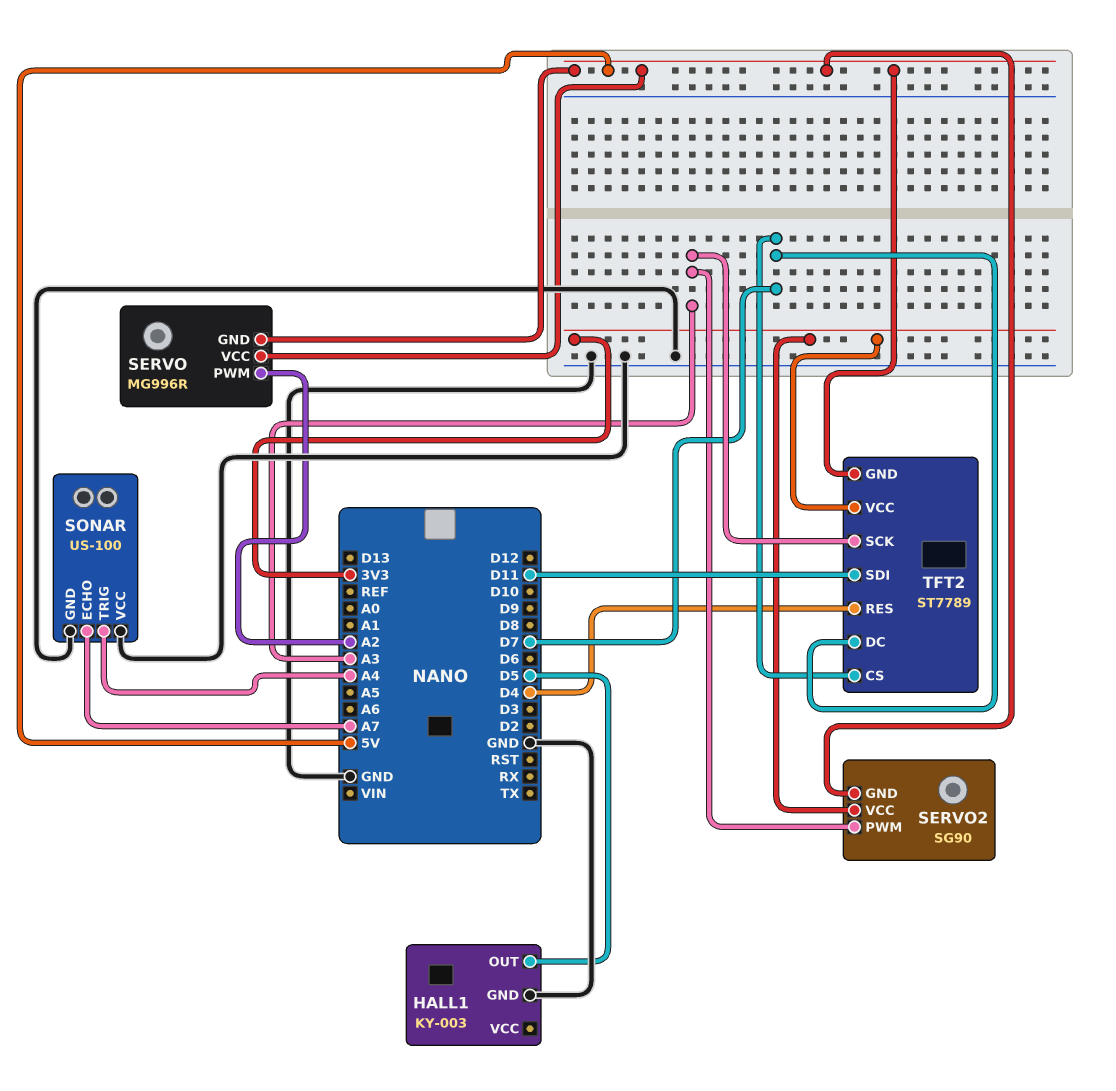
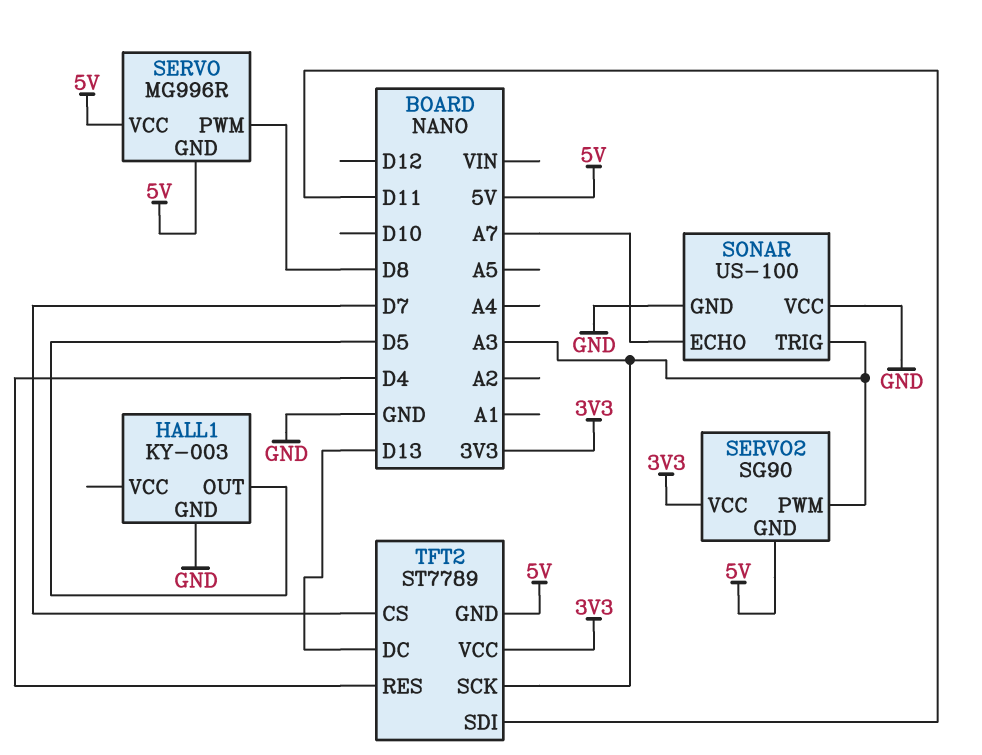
SERVO pin PWM: A2 -> D8
SONAR pin TRIG: A4 -> A3
TFT2 pin DC: D7 -> D13

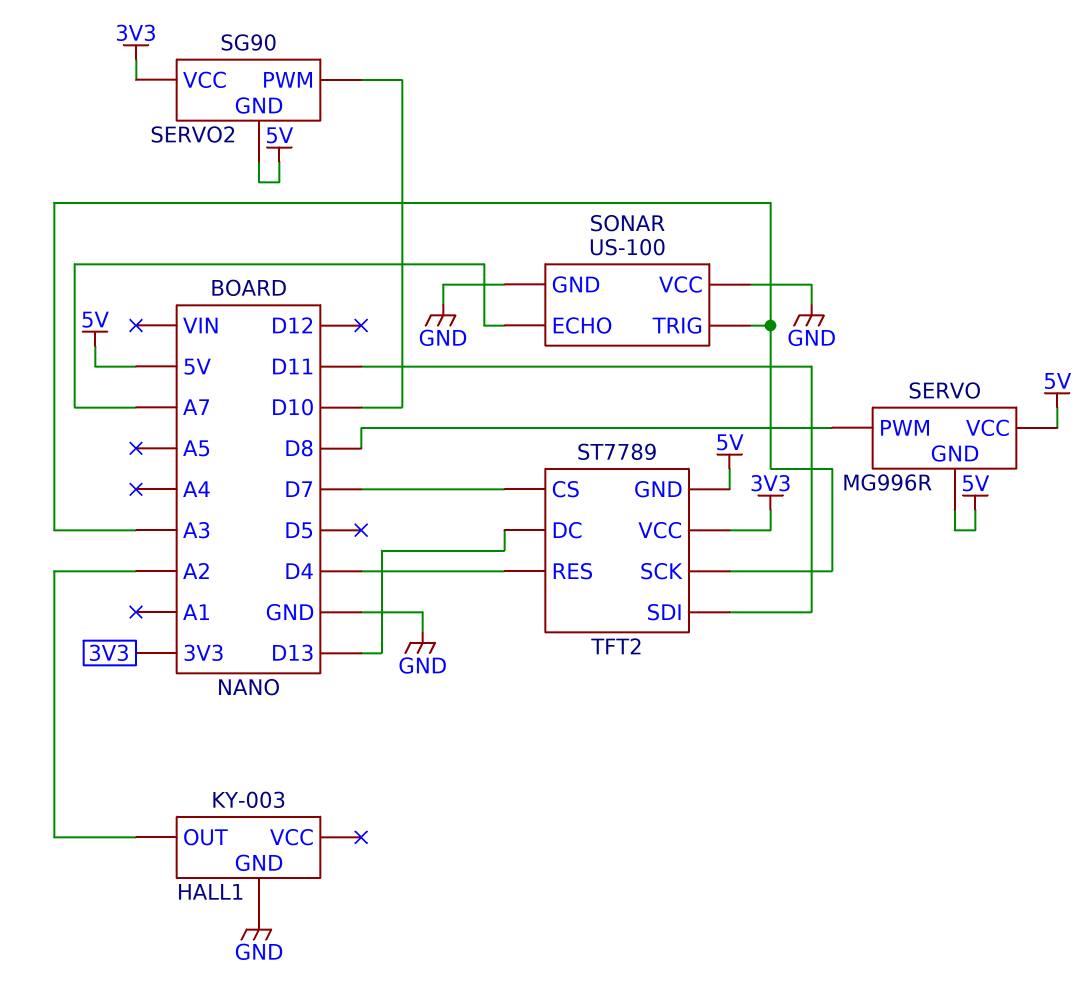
HALL1 pin OUT: D5 -> A2
SERVO2 pin PWM: A3 -> D10

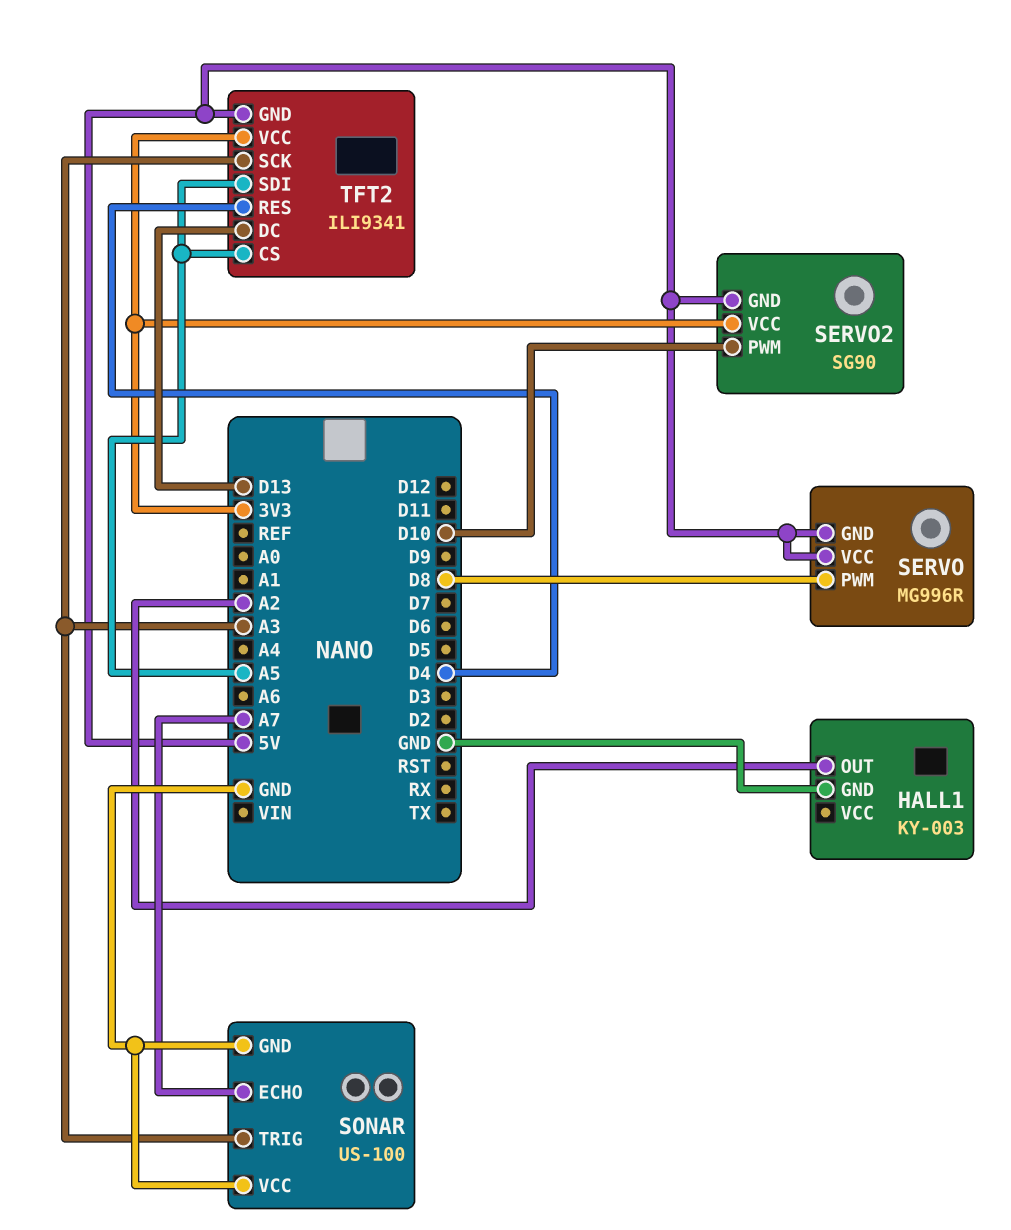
TFT2: ST7789 -> ILI9341
TFT2 pin CS: D7 -> A5
TFT2 pin SDI: D11 -> A5

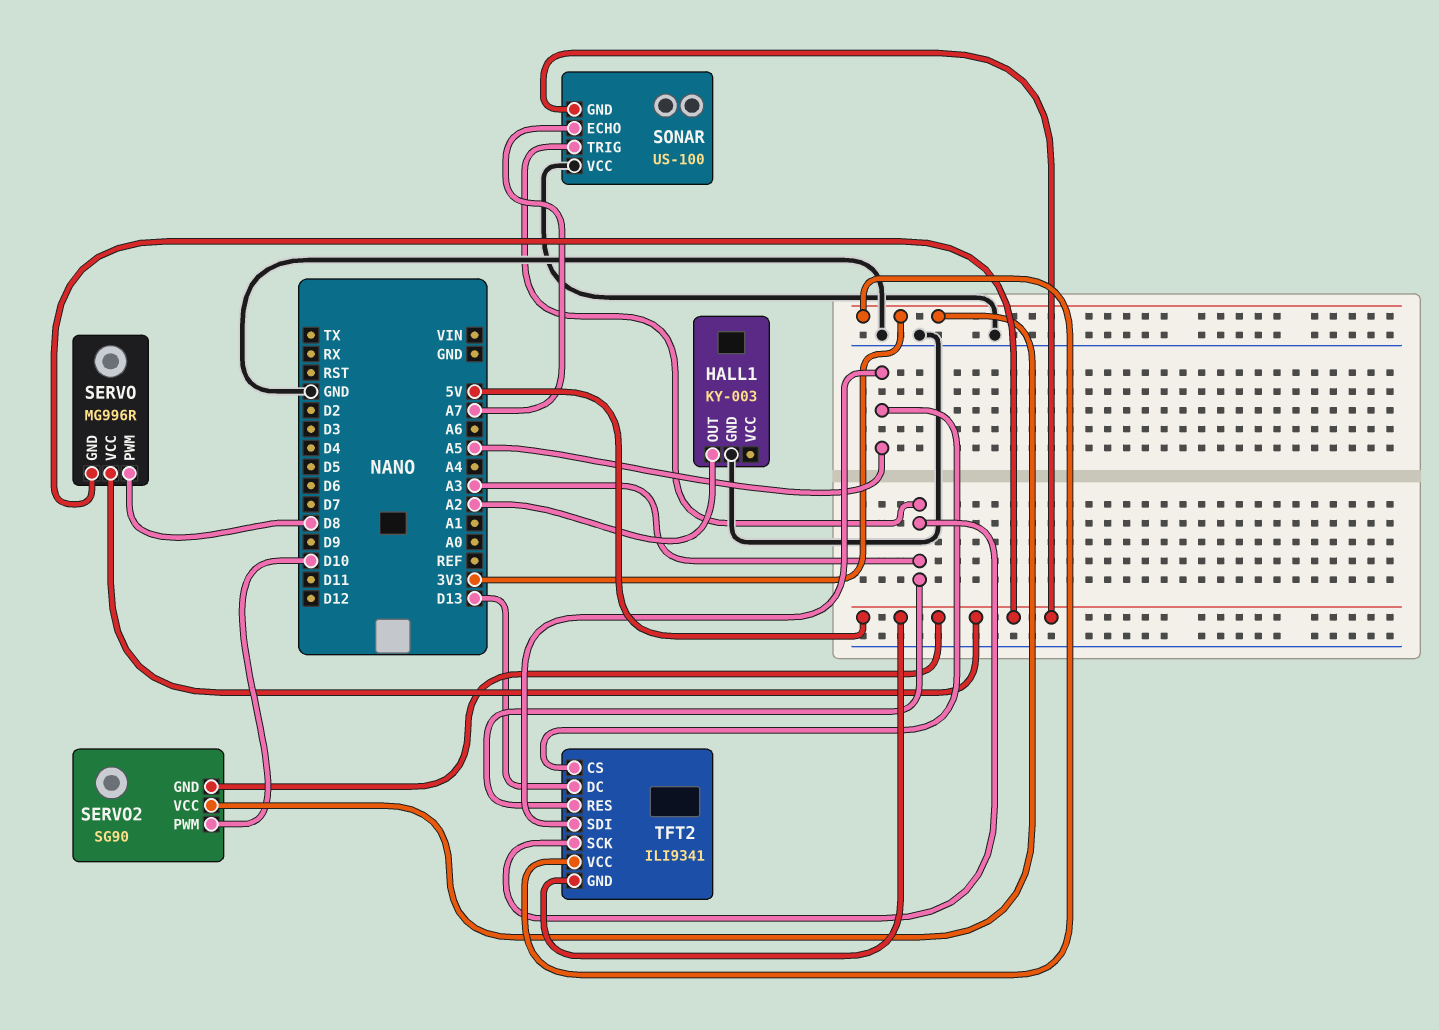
SONAR pin GND: GND -> 5V
TFT2 pin RES: D4 -> A3

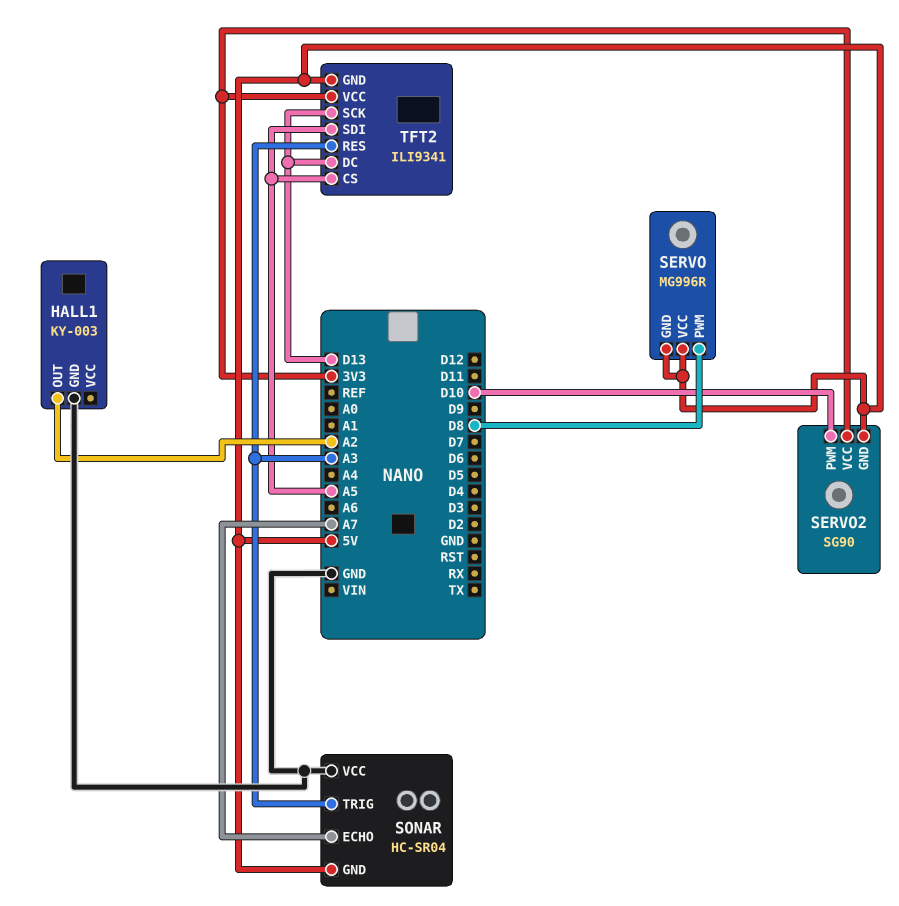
SONAR: US-100 -> HC-SR04
TFT2 pin SCK: A3 -> D13

